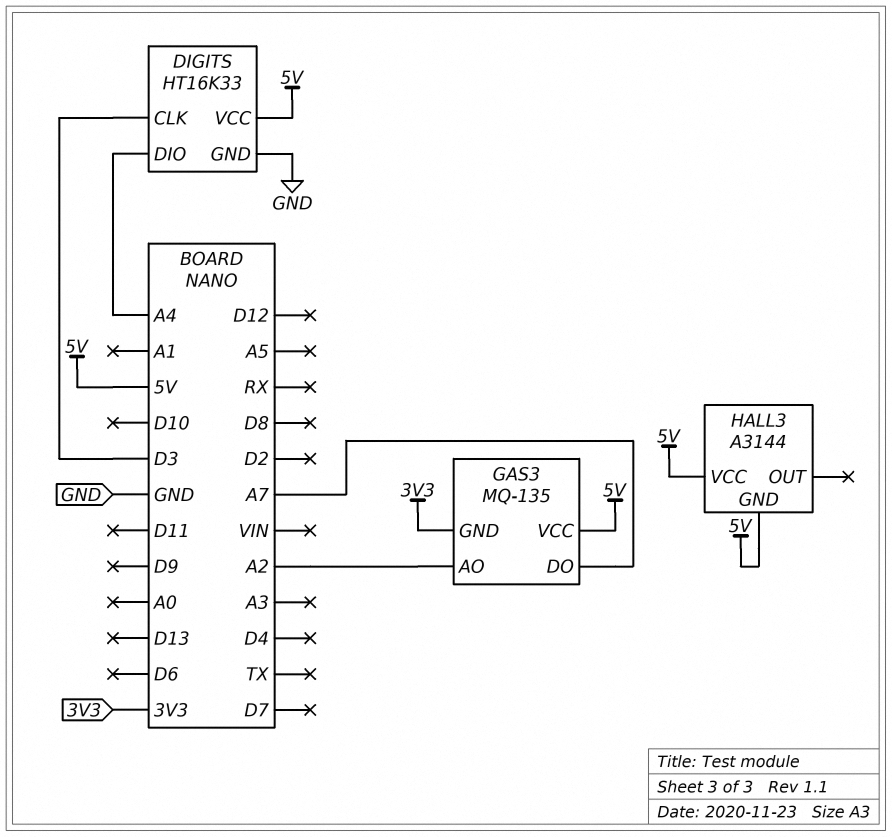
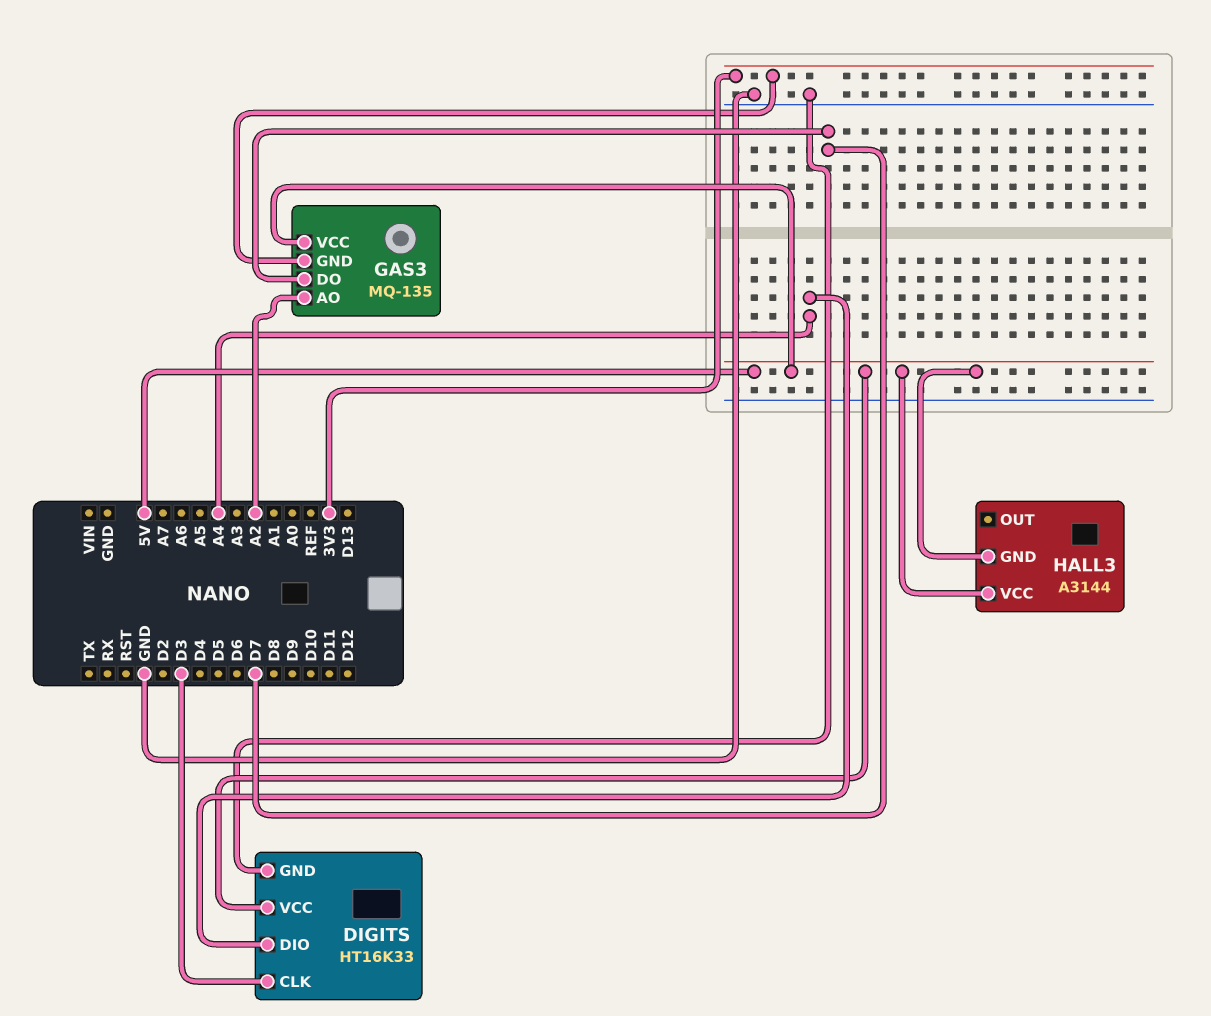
GAS3 pin DO: A7 -> D7

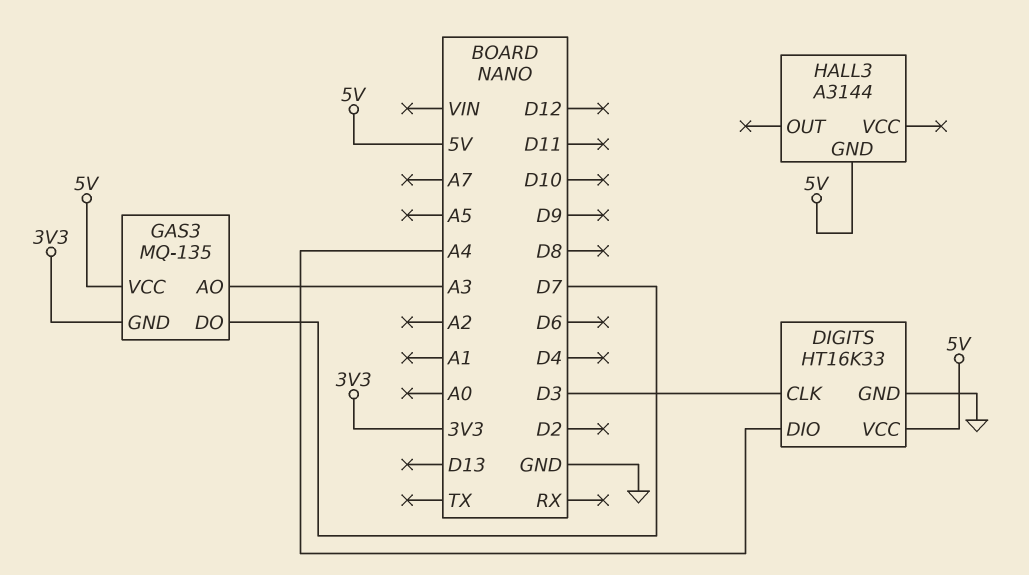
GAS3 pin AO: A2 -> A3
HALL3 pin VCC: 5V -> none

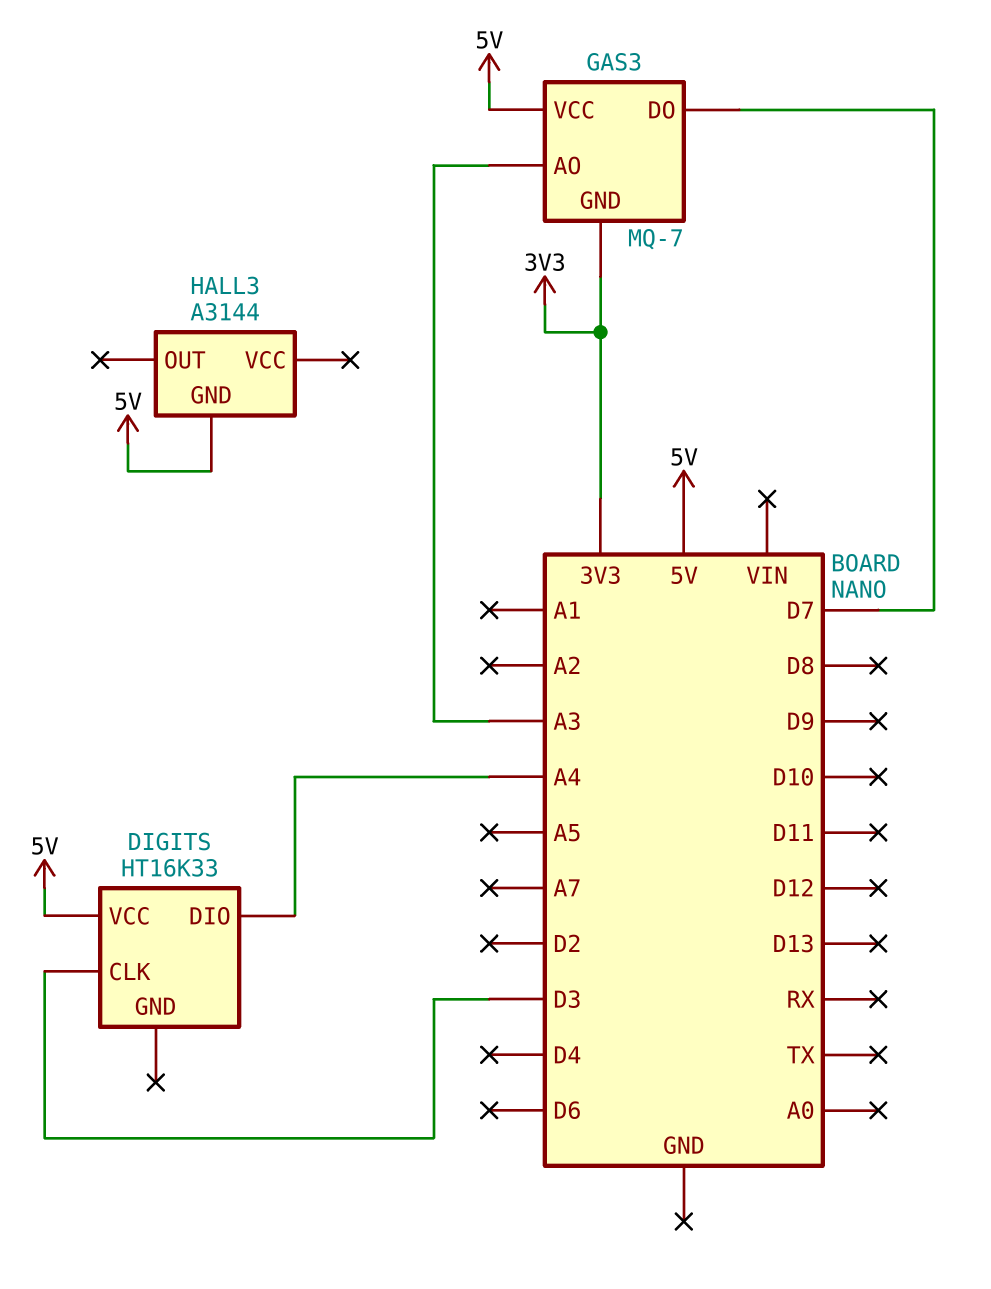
DIGITS pin GND: GND -> none
GAS3: MQ-135 -> MQ-7

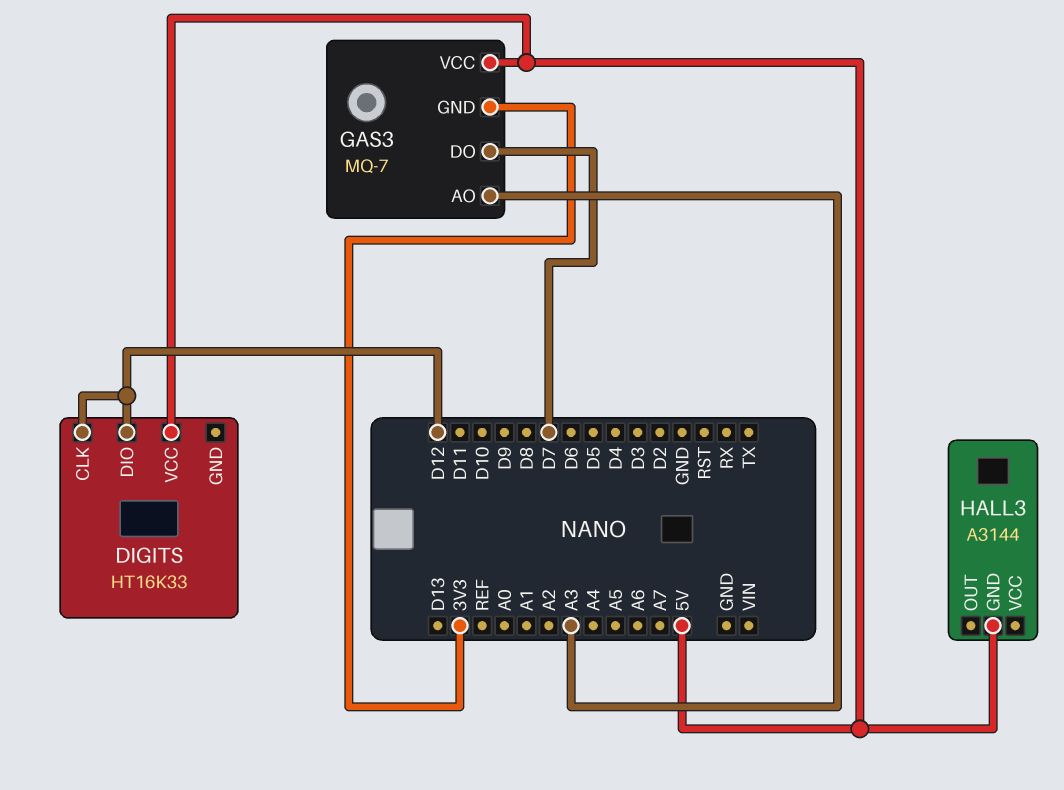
DIGITS pin CLK: D3 -> D12
DIGITS pin DIO: A4 -> D12

